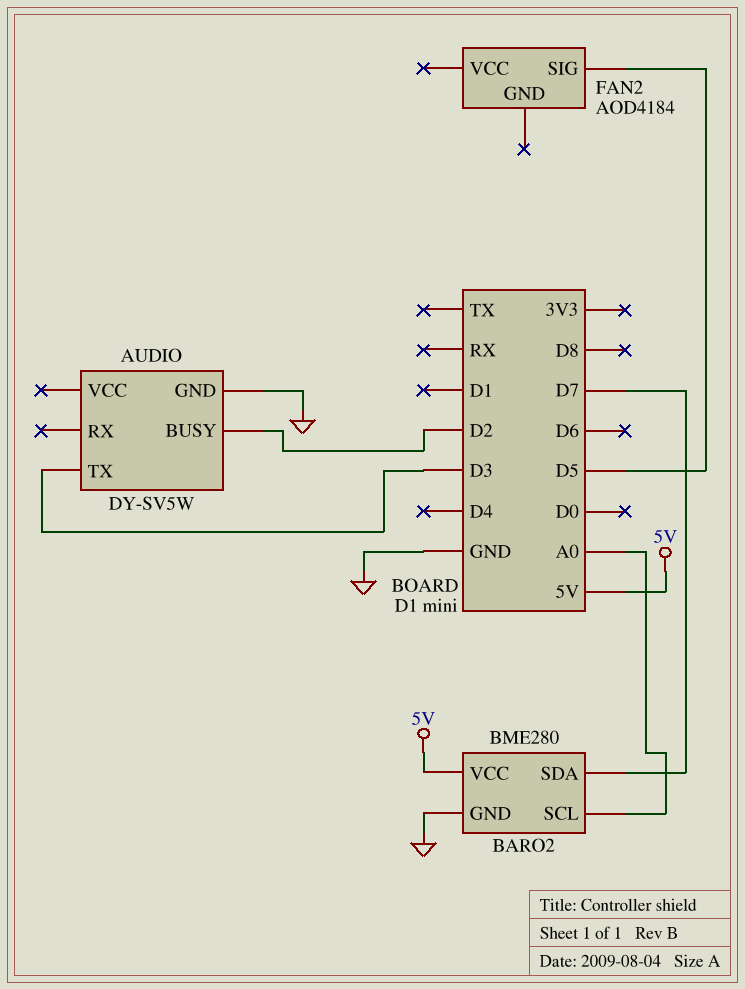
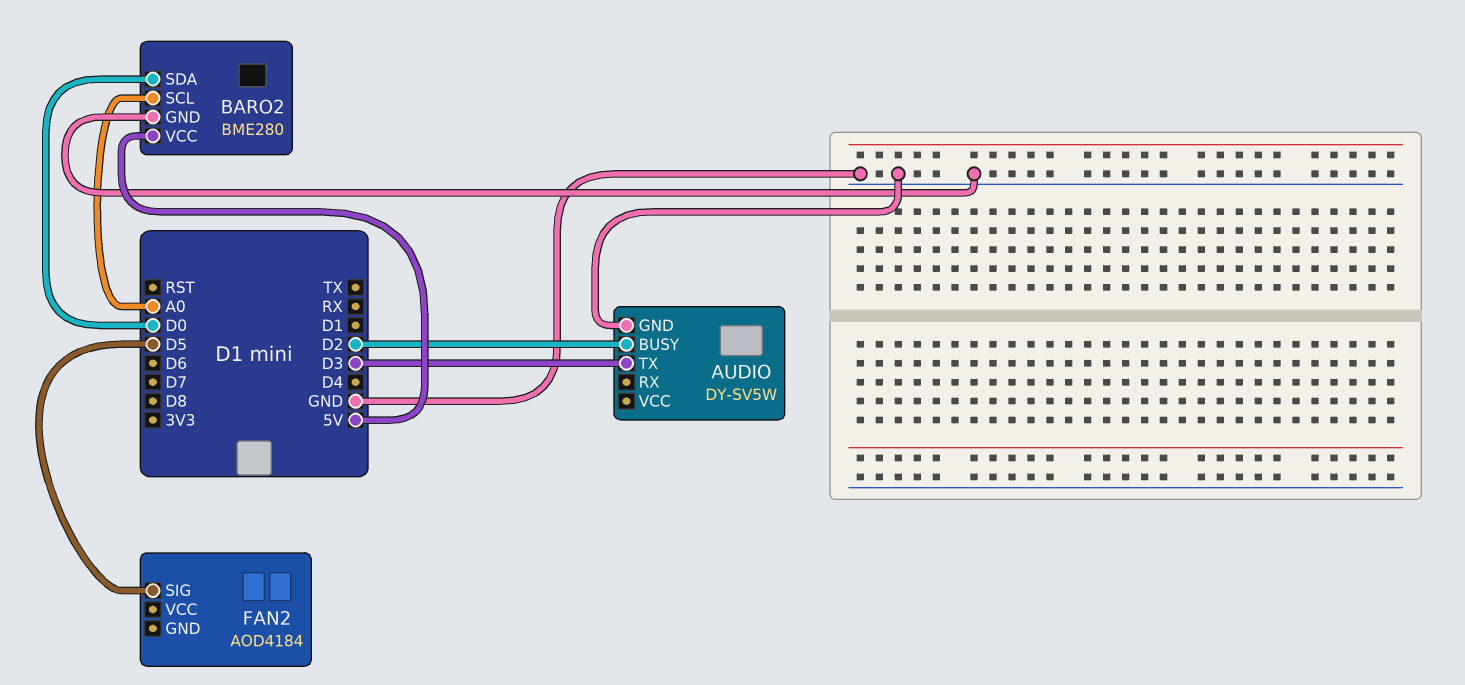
BARO2 pin SDA: D7 -> D0

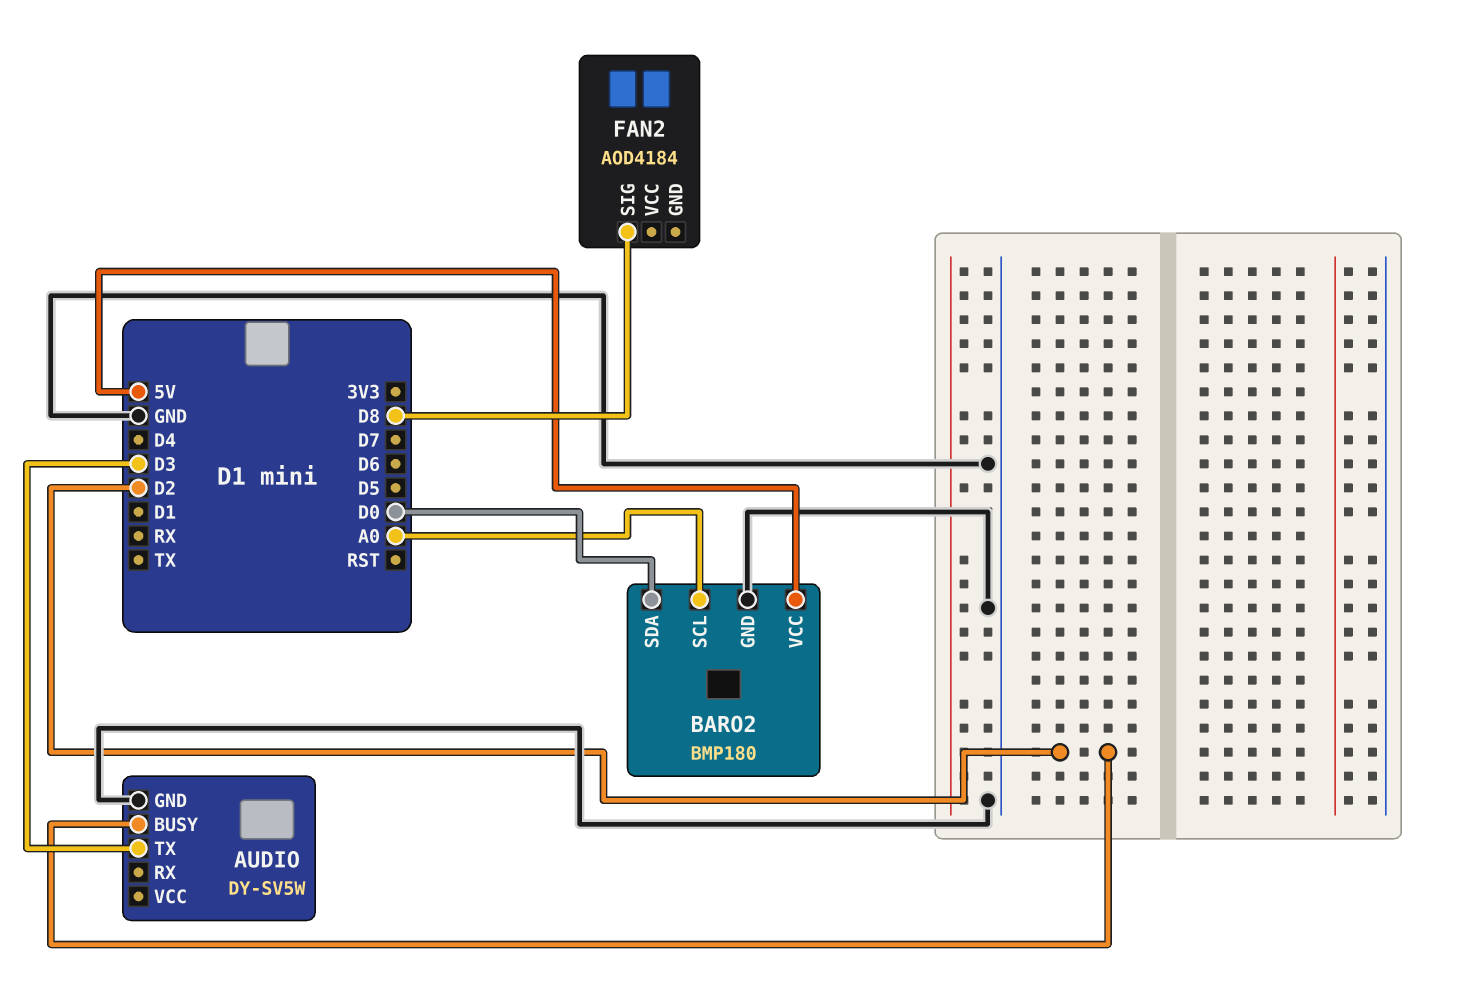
BARO2: BME280 -> BMP180
FAN2 pin SIG: D5 -> D8

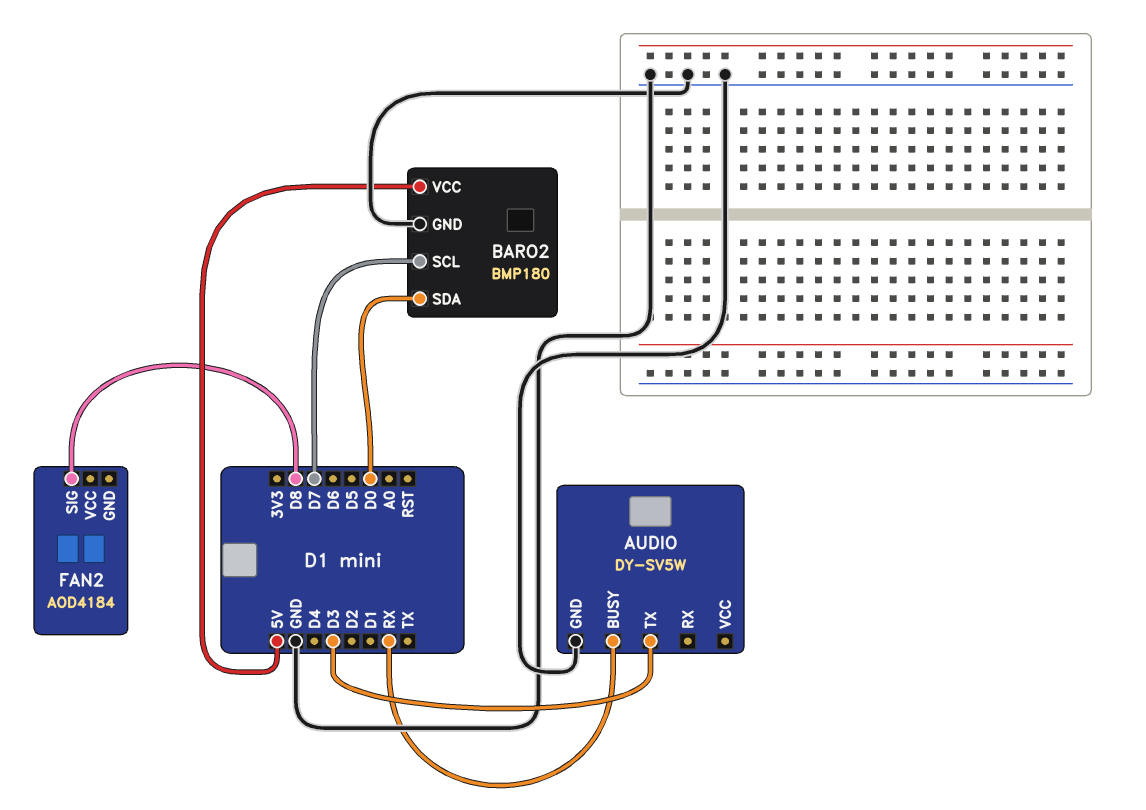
AUDIO pin BUSY: D2 -> RX
BARO2 pin SCL: A0 -> D7

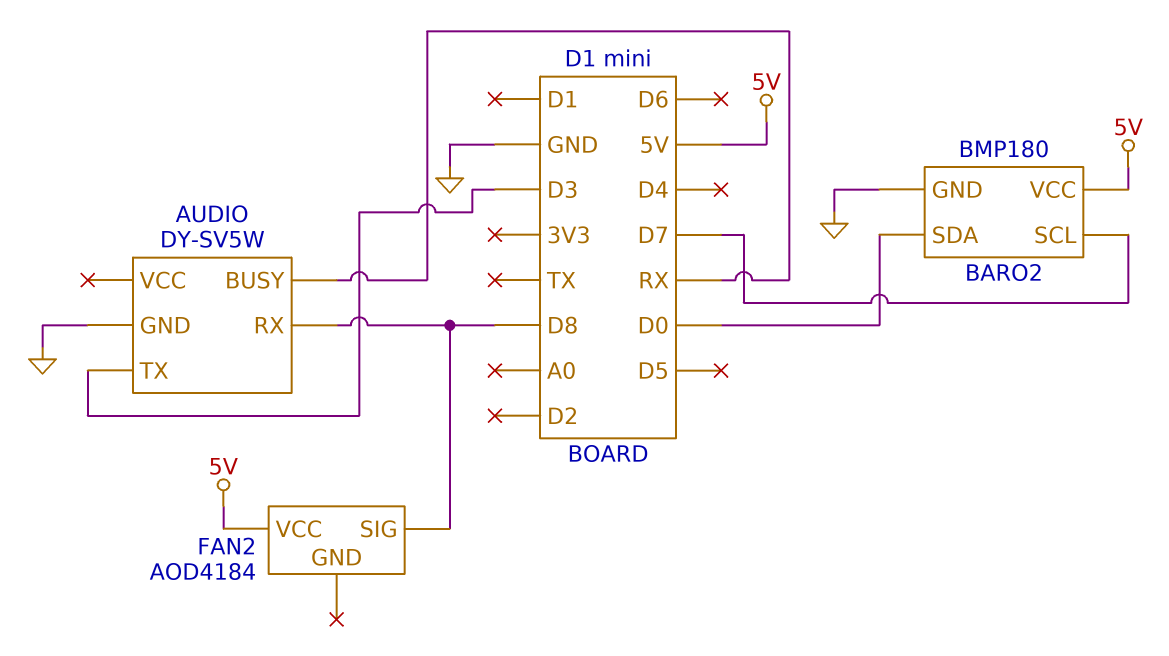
AUDIO pin RX: none -> D8
FAN2 pin VCC: none -> 5V

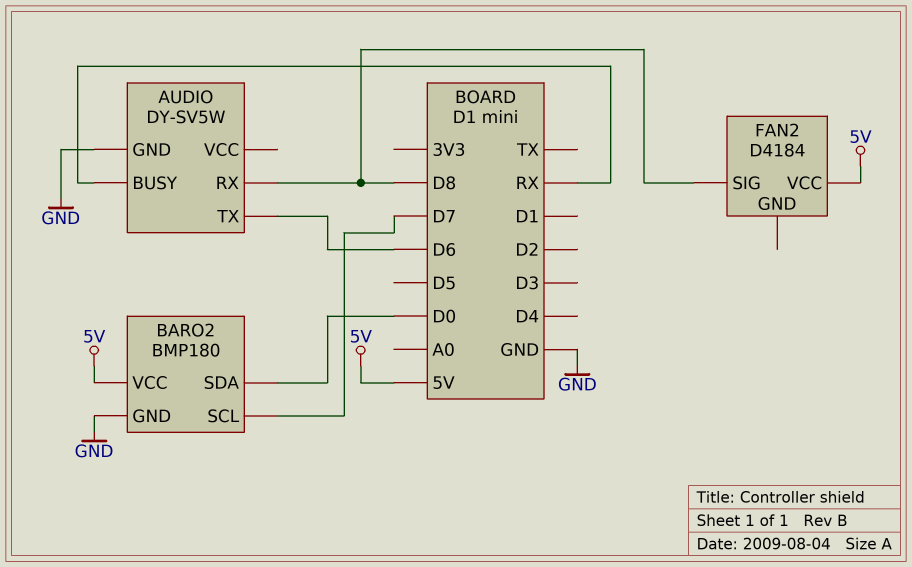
AUDIO pin TX: D3 -> D6
FAN2: AOD4184 -> D4184

